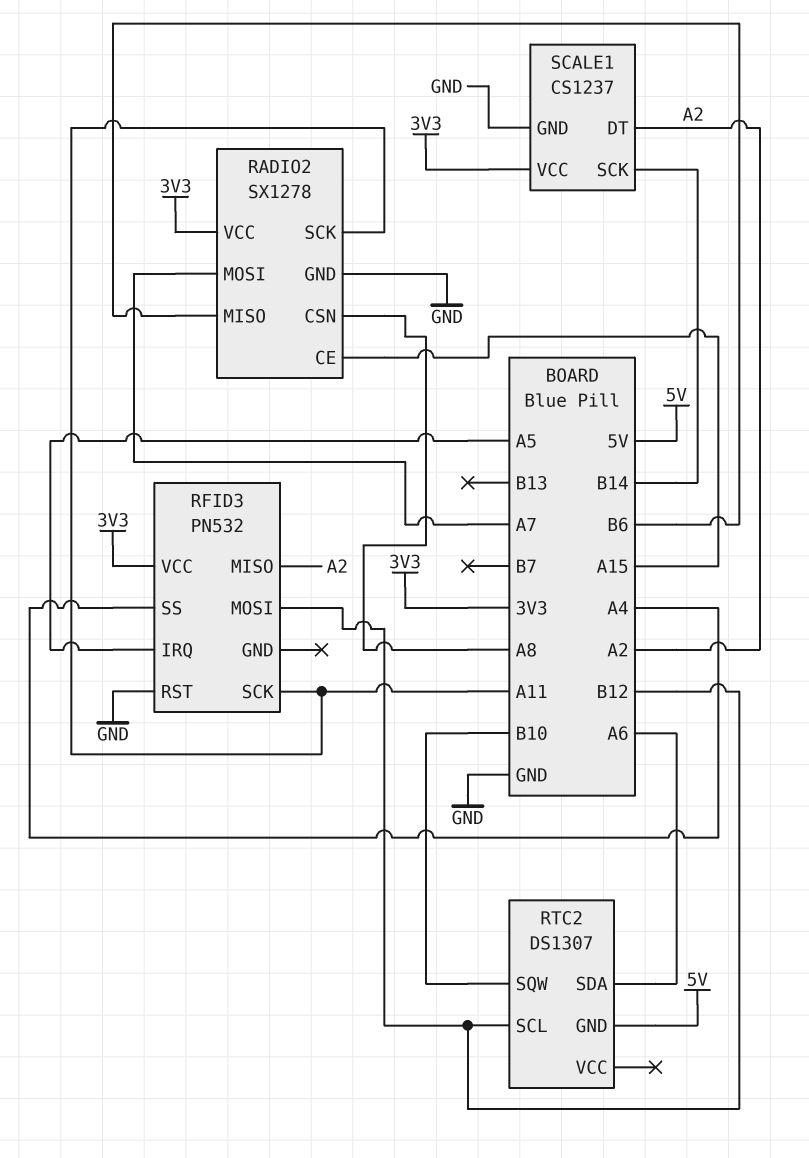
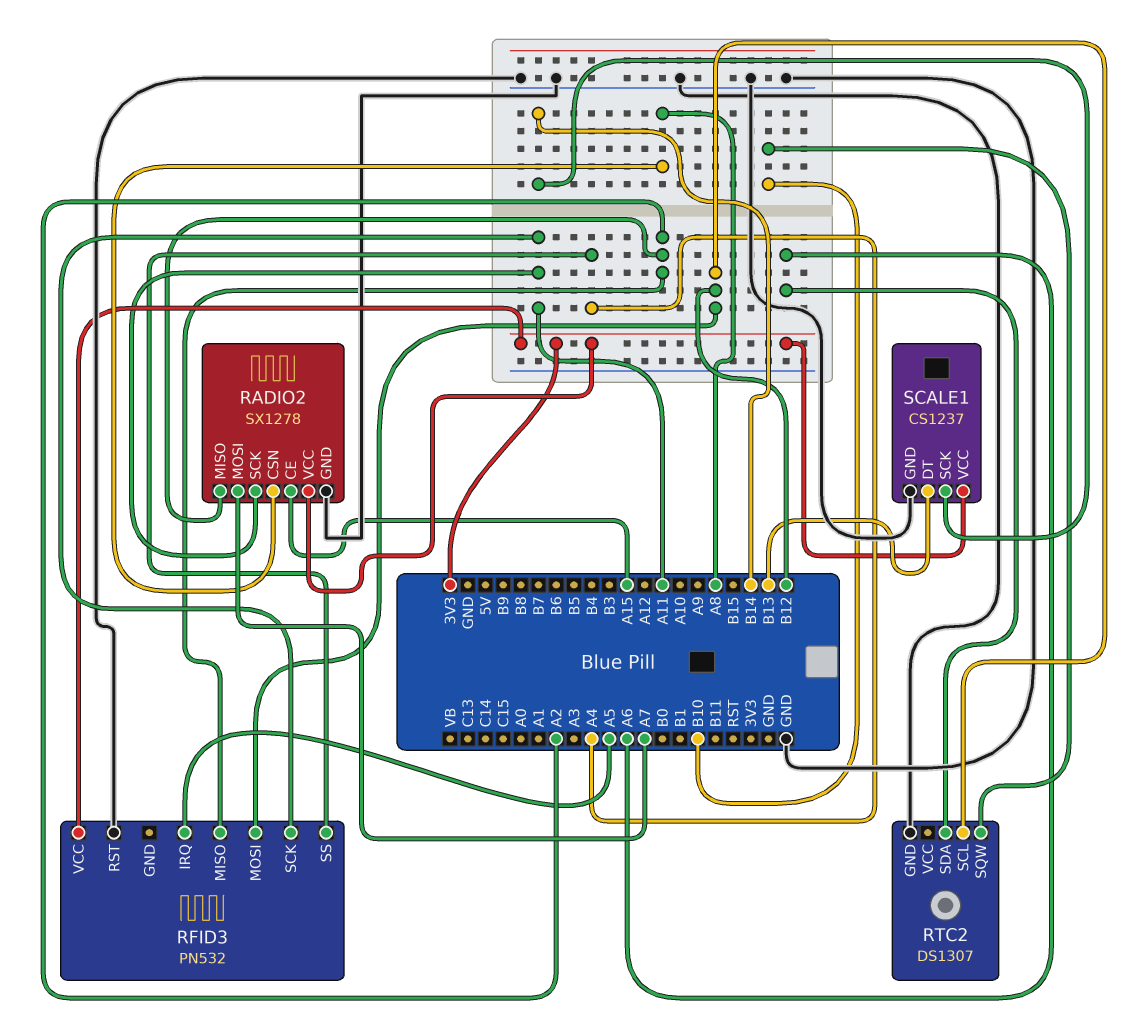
RADIO2 pin MISO: B6 -> A2
RTC2 pin GND: 5V -> GND
SCALE1 pin DT: A2 -> B13

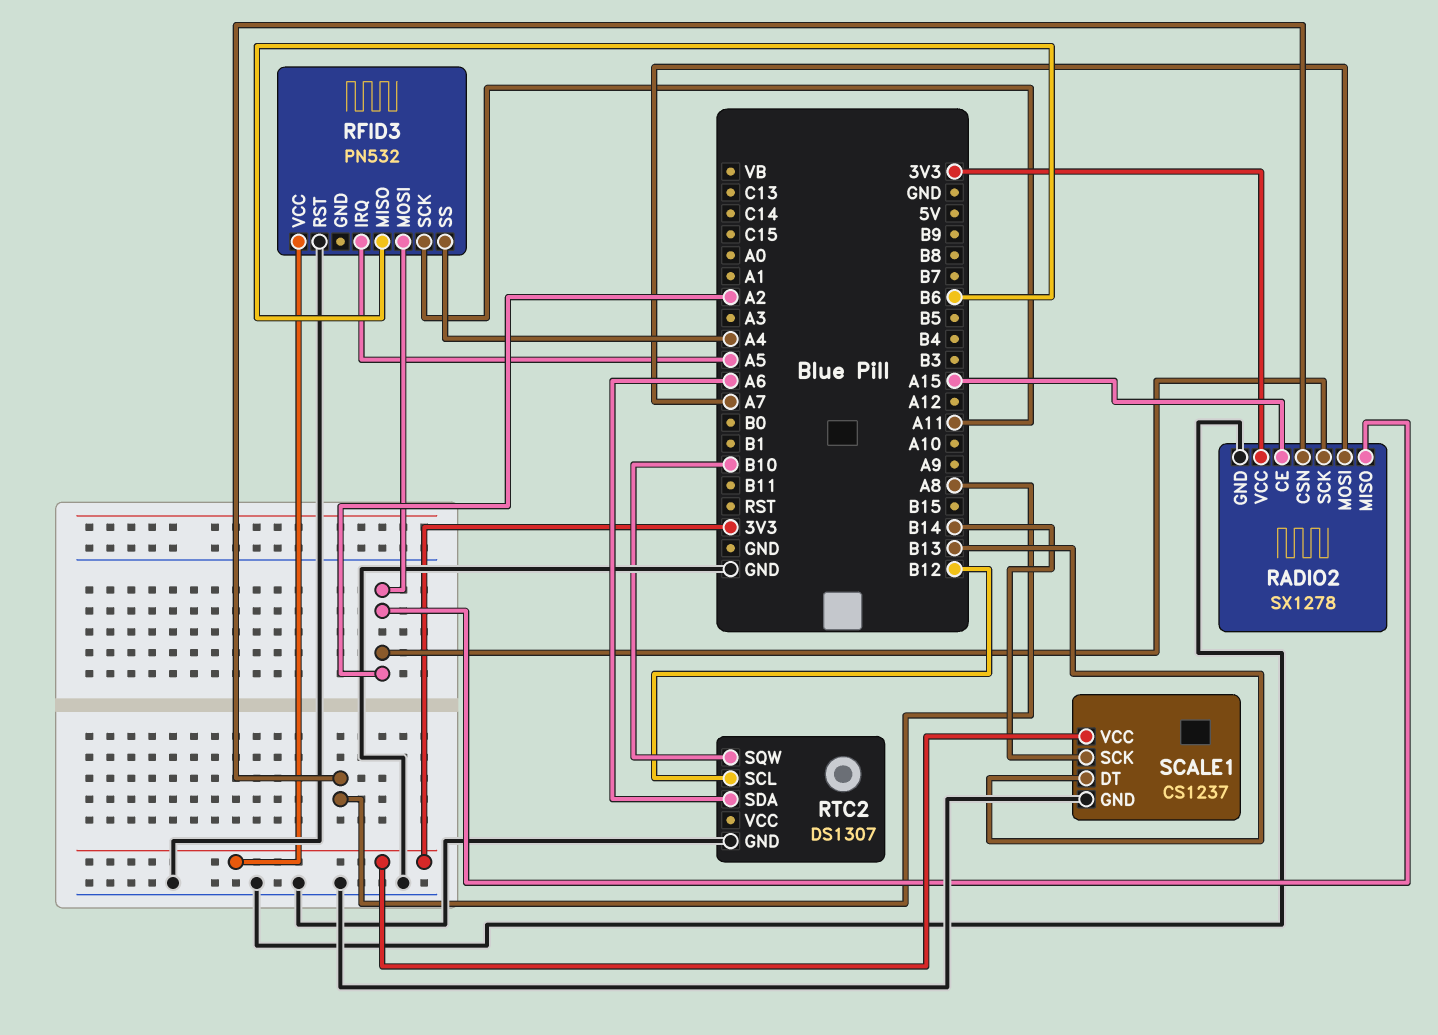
RADIO2 pin SCK: A11 -> A2
RFID3 pin MISO: A2 -> B6
RFID3 pin MOSI: B12 -> A2

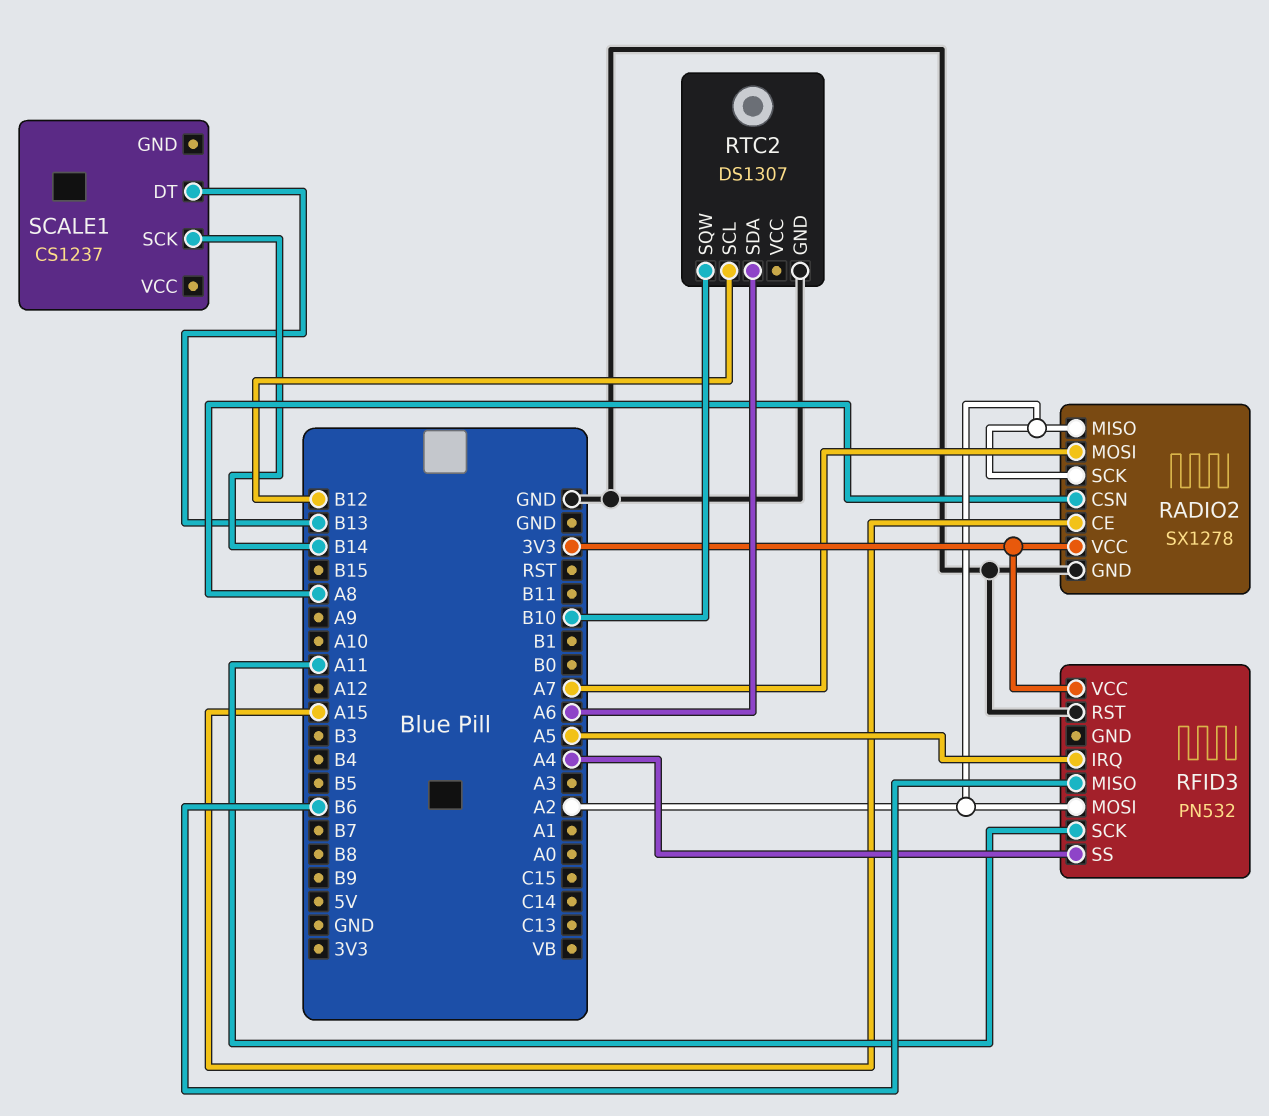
SCALE1 pin GND: GND -> none
SCALE1 pin VCC: 3V3 -> none

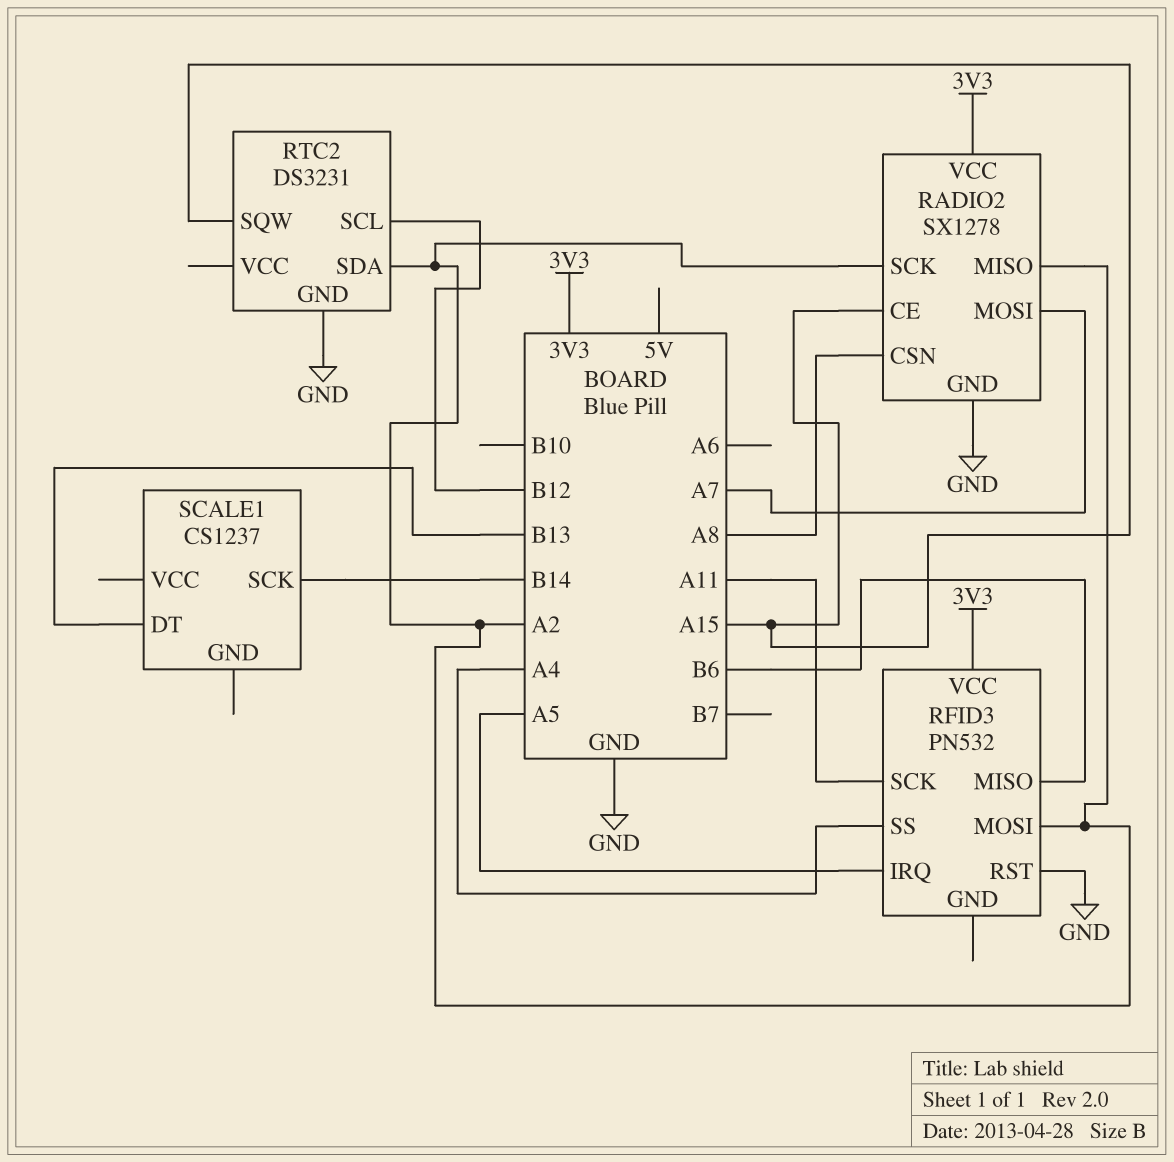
RTC2: DS1307 -> DS3231
RTC2 pin SDA: A6 -> A2
RTC2 pin SQW: B10 -> A15

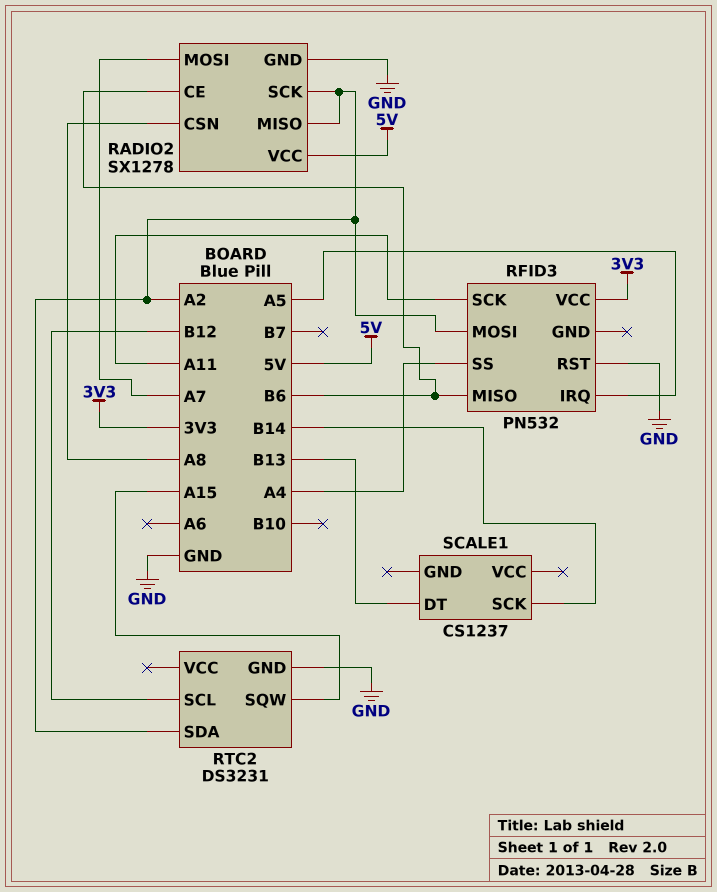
RADIO2 pin CE: A15 -> B6
RADIO2 pin VCC: 3V3 -> 5V

